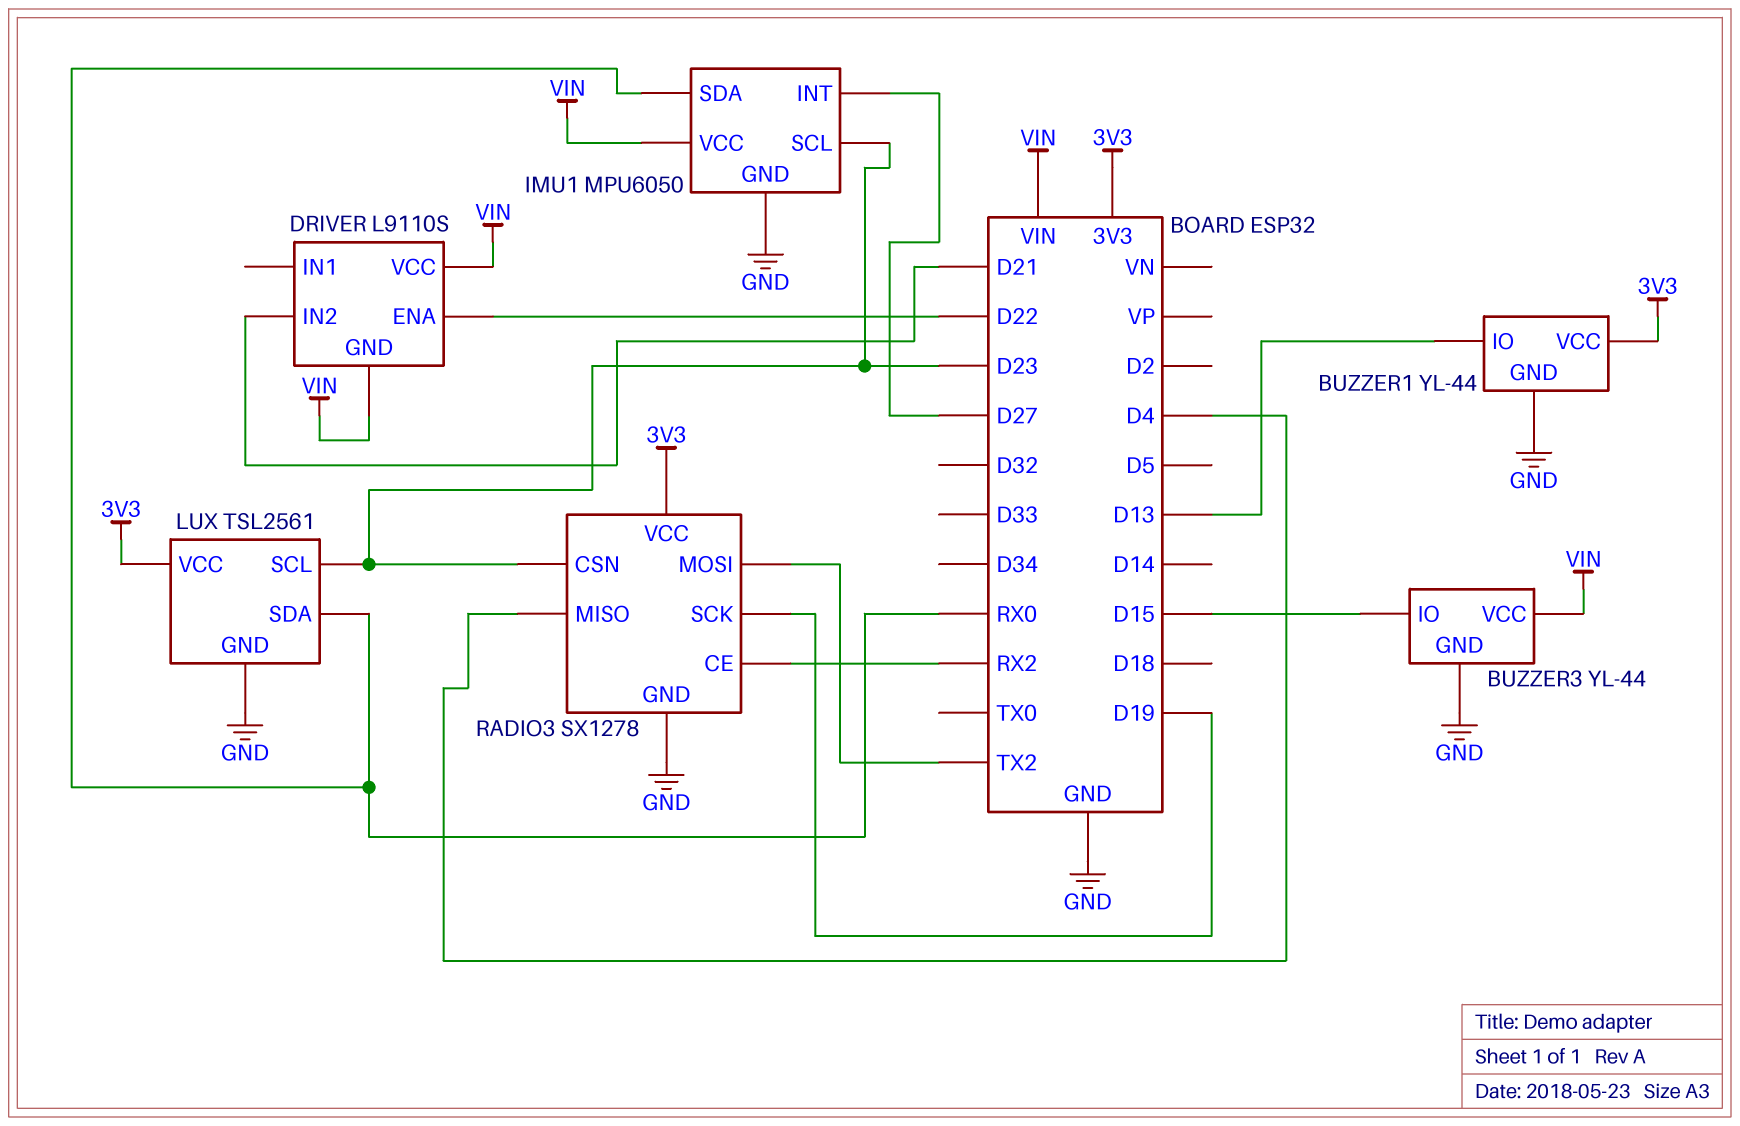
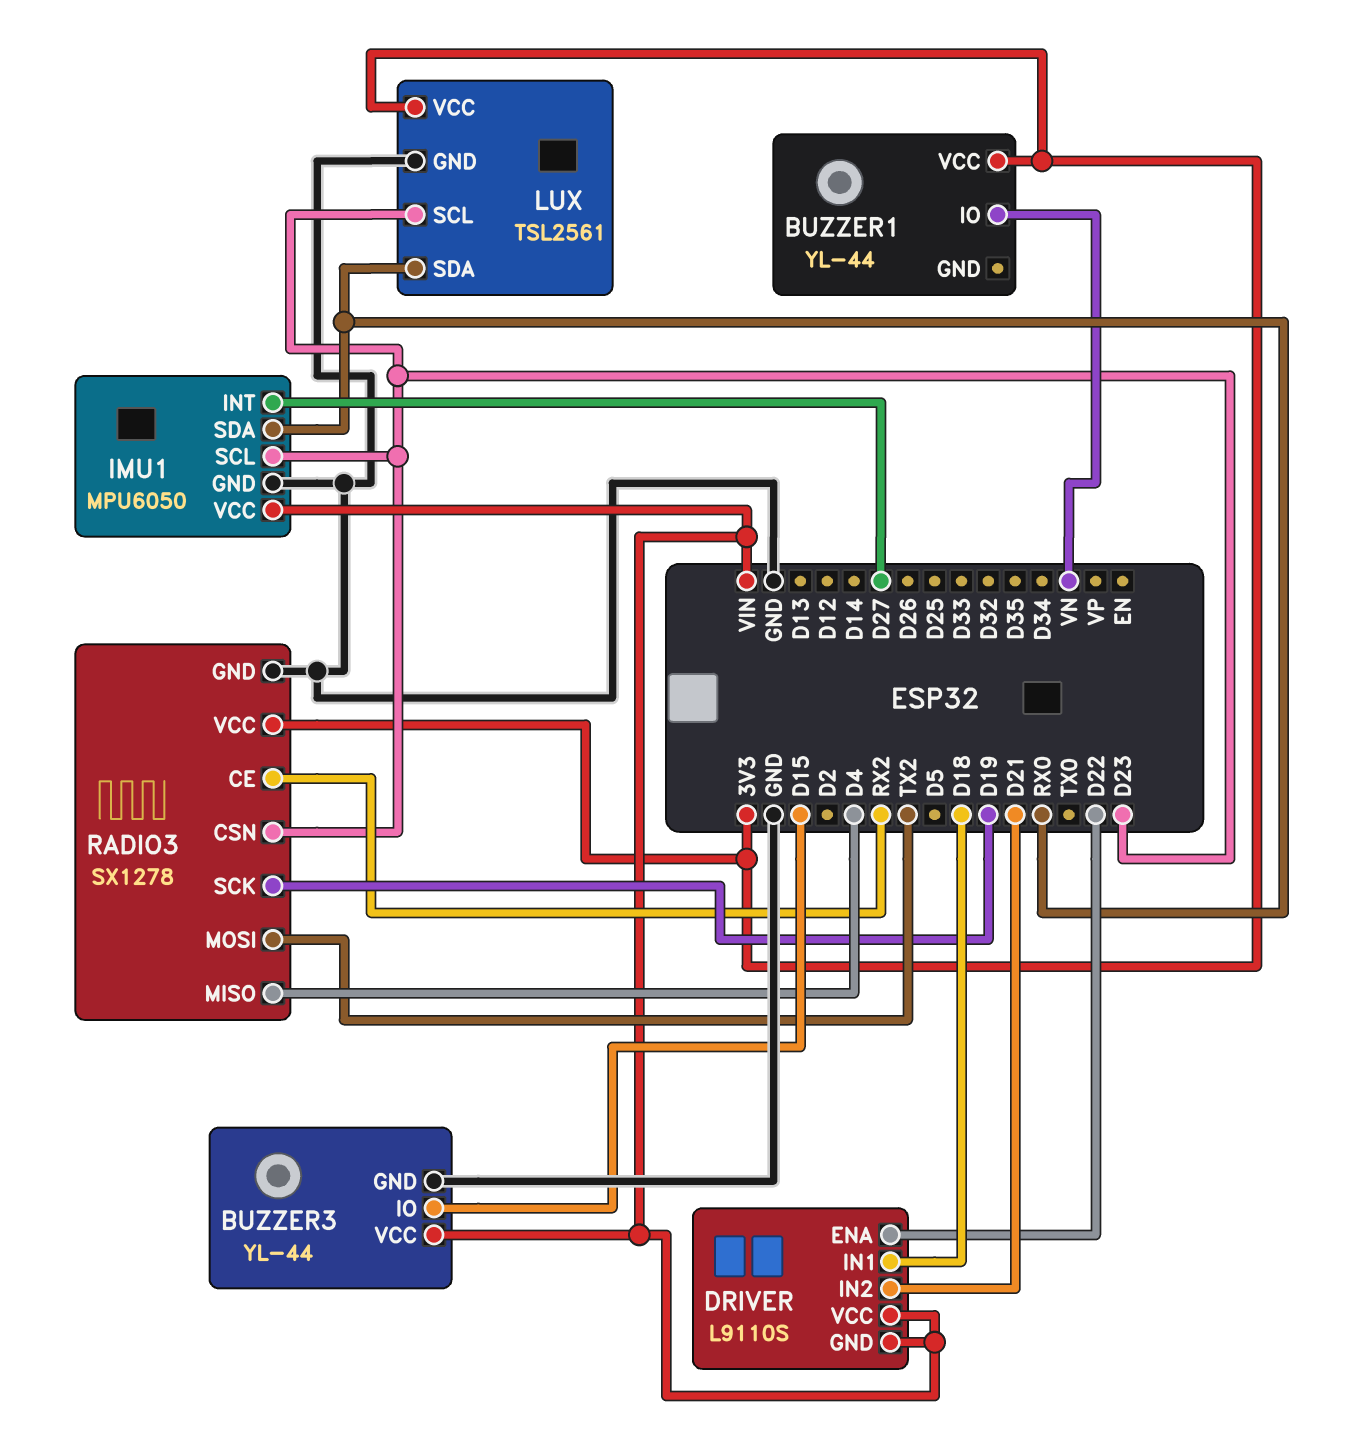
BUZZER1 pin GND: GND -> none
BUZZER1 pin IO: D13 -> VN
DRIVER pin IN1: none -> D18

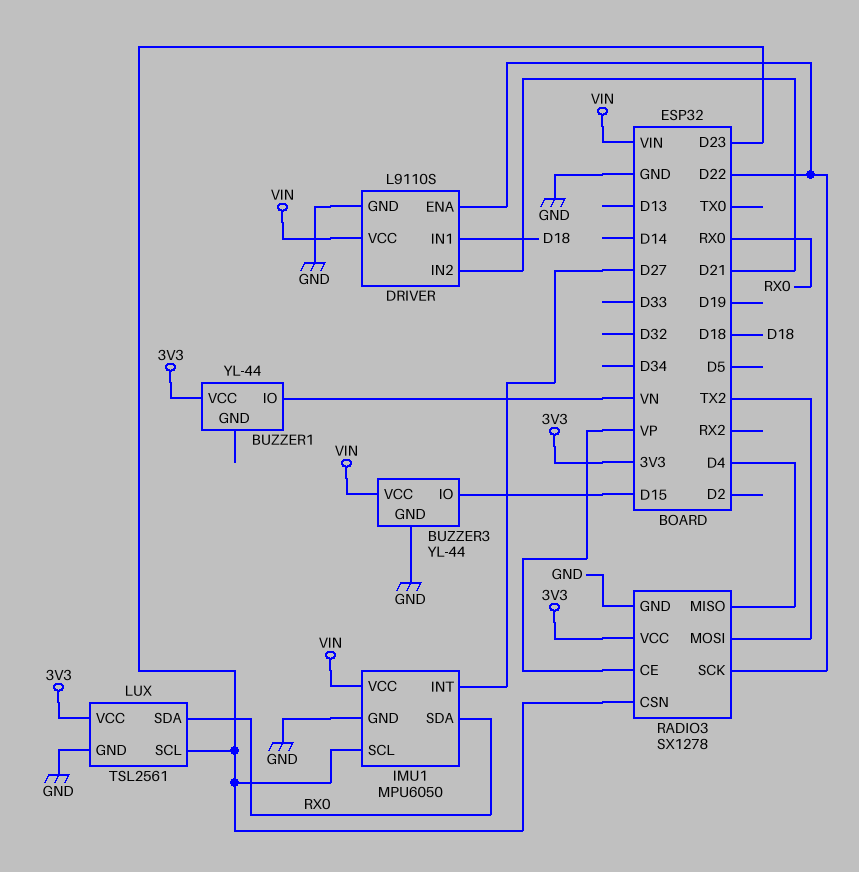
DRIVER pin GND: VIN -> GND
RADIO3 pin CE: RX2 -> VP
RADIO3 pin SCK: D19 -> D22

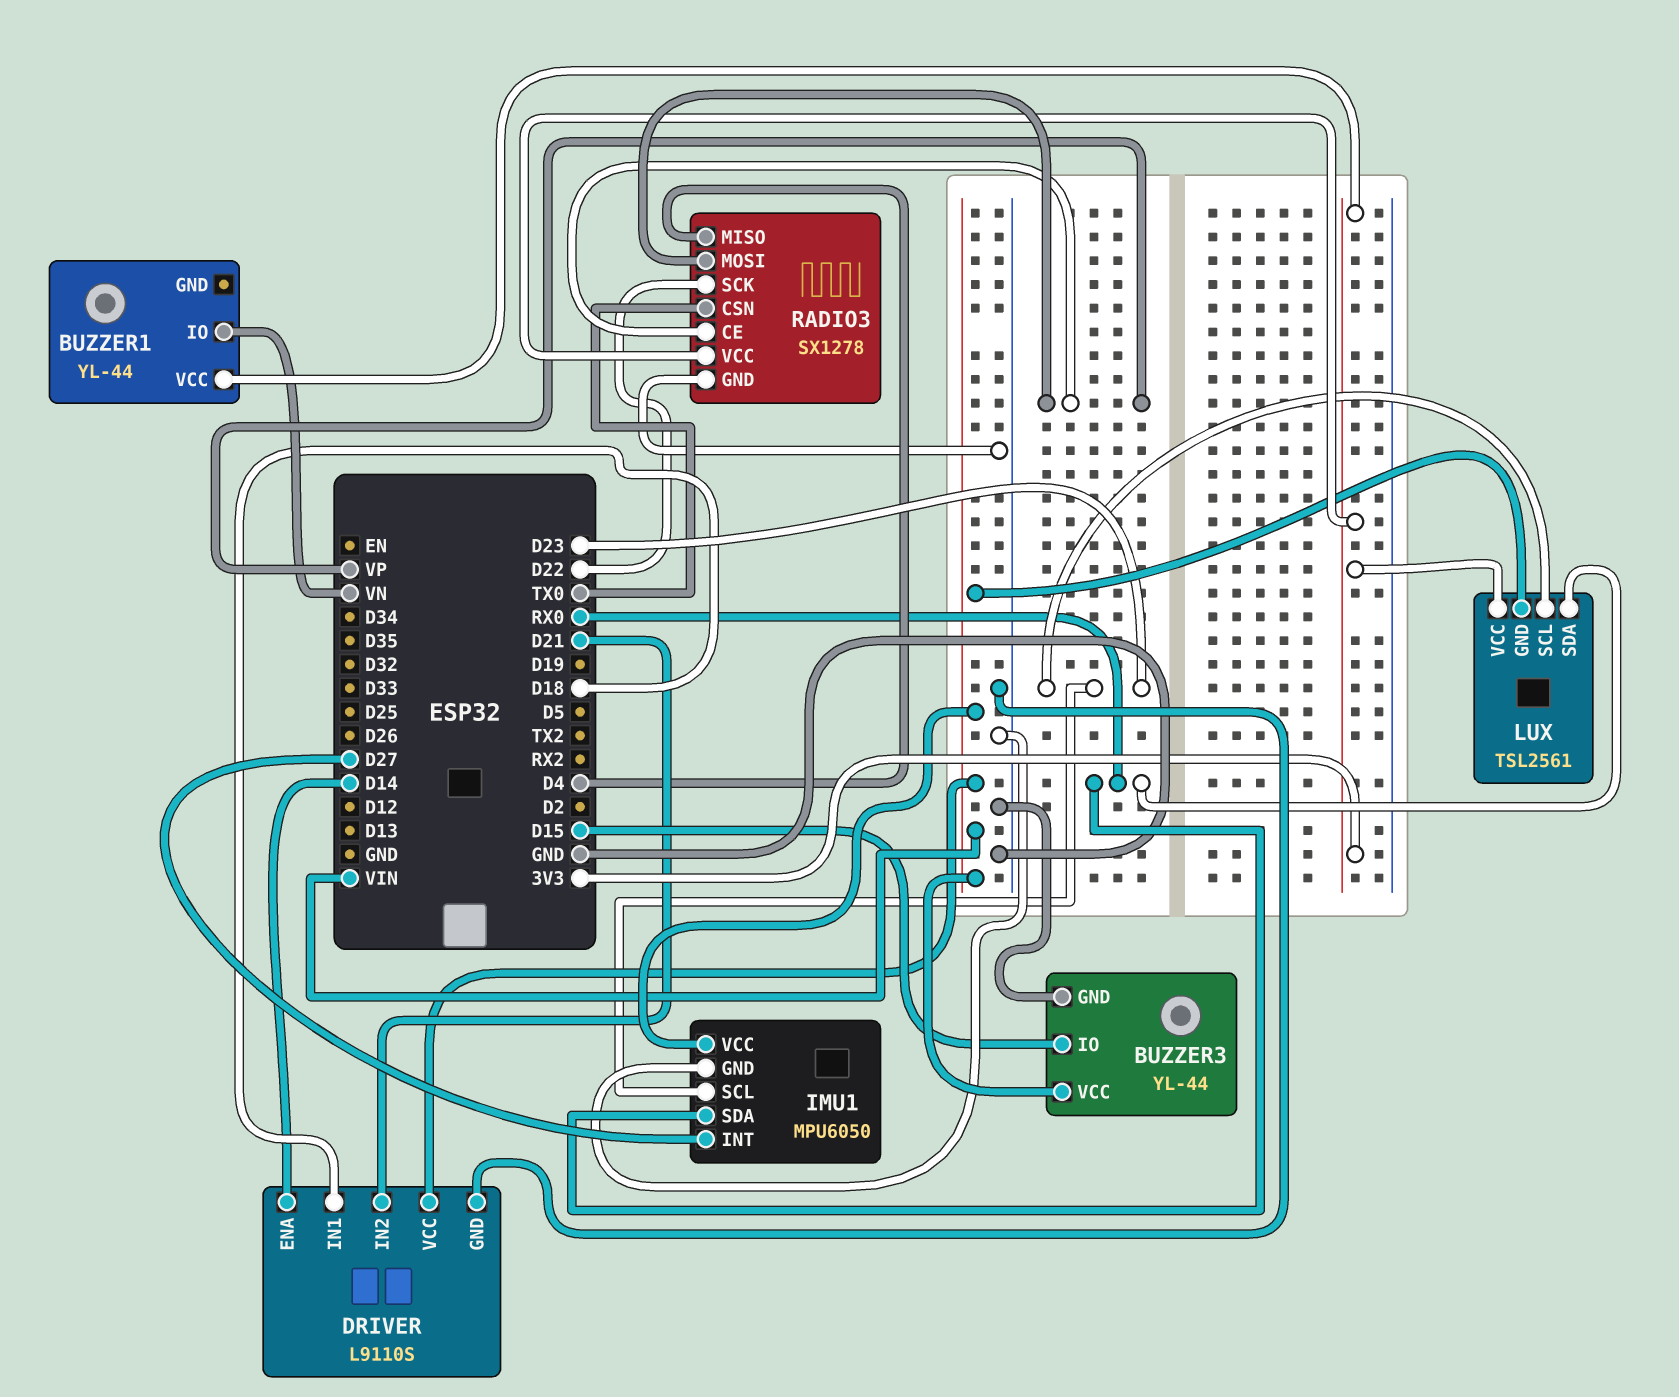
DRIVER pin ENA: D22 -> D14
LUX pin GND: GND -> VIN
RADIO3 pin CSN: D23 -> TX0
RADIO3 pin MOSI: TX2 -> VP

